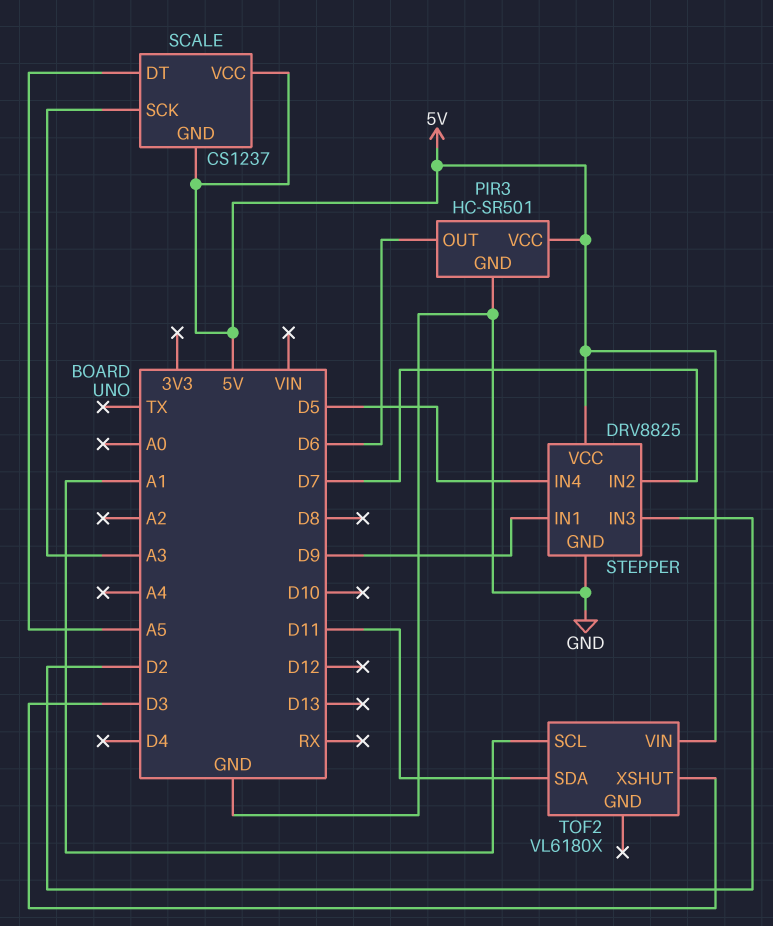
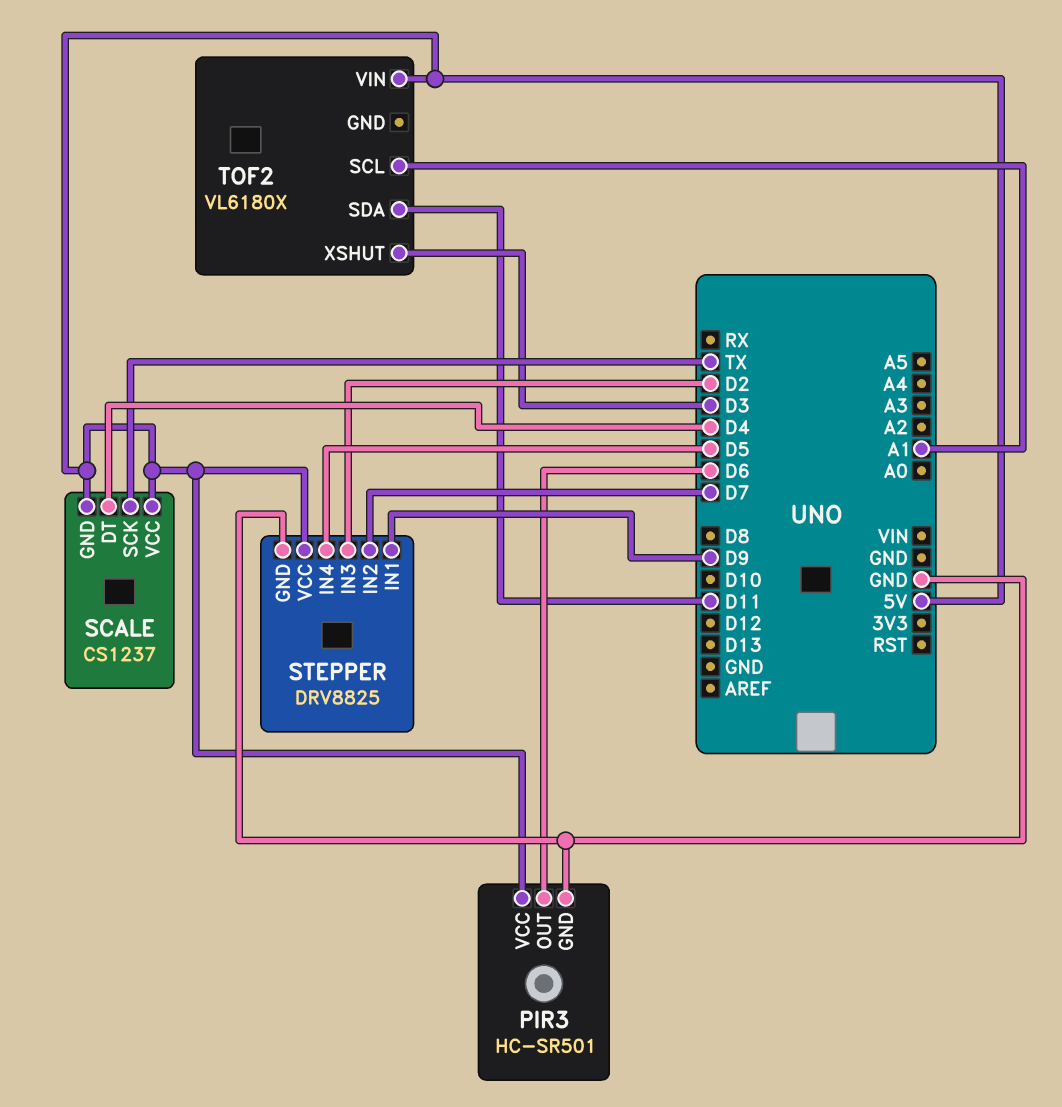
SCALE pin DT: A5 -> D4
SCALE pin SCK: A3 -> TX

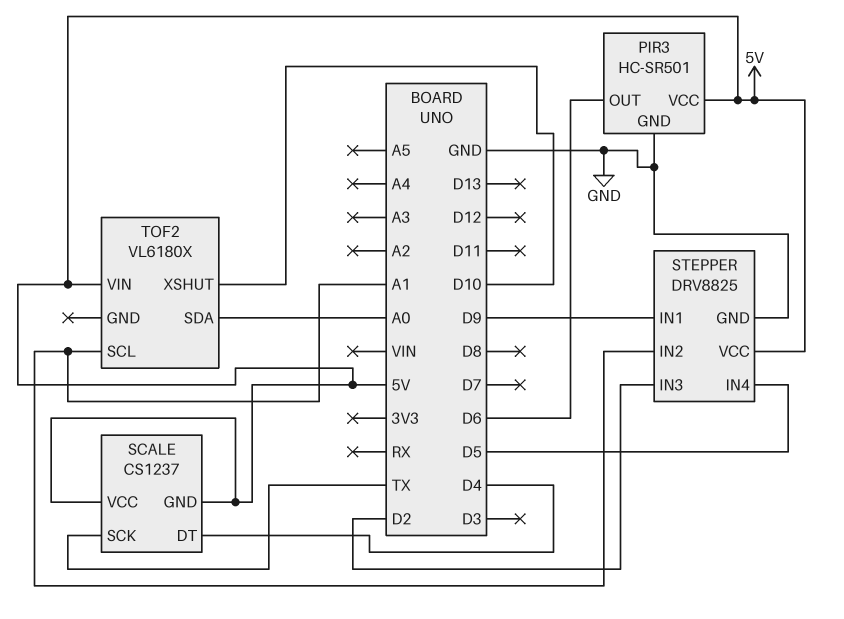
STEPPER pin IN2: D7 -> A1
TOF2 pin SDA: D11 -> A0
TOF2 pin XSHUT: D3 -> D10

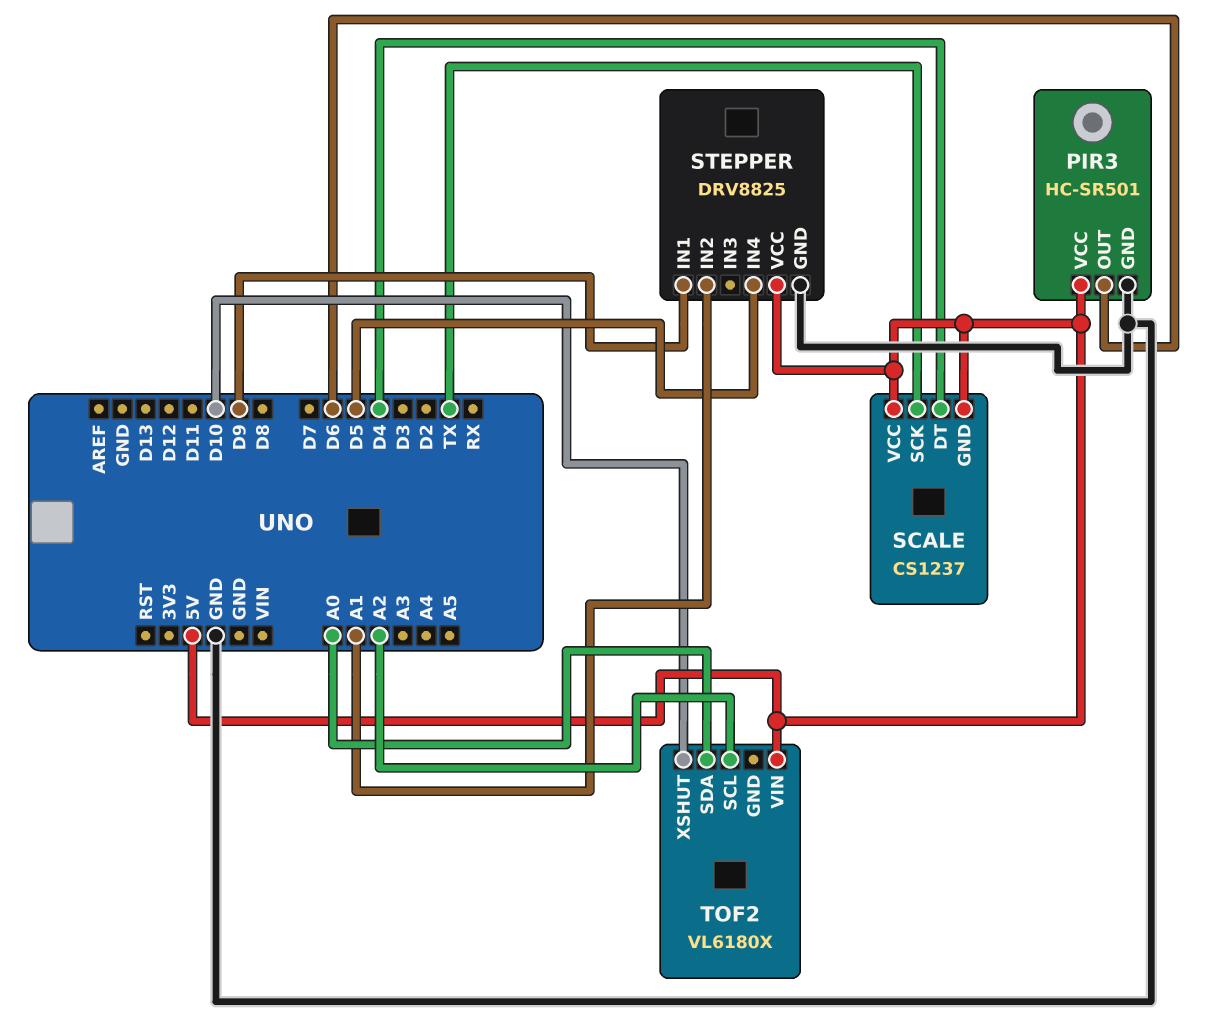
STEPPER pin IN3: D2 -> none
TOF2 pin SCL: A1 -> A2

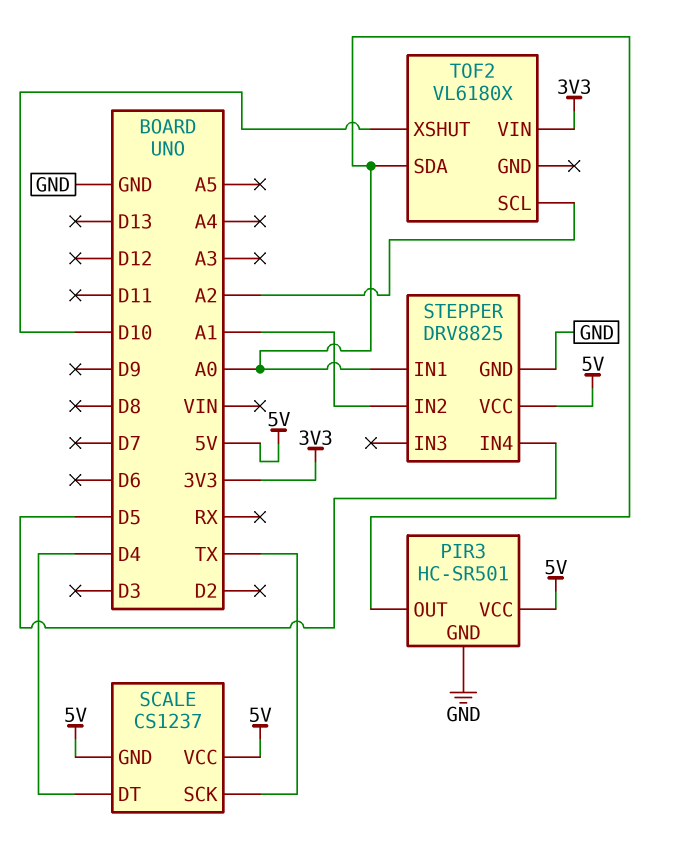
PIR3 pin OUT: D6 -> A0
STEPPER pin IN1: D9 -> A0
TOF2 pin VIN: 5V -> 3V3

